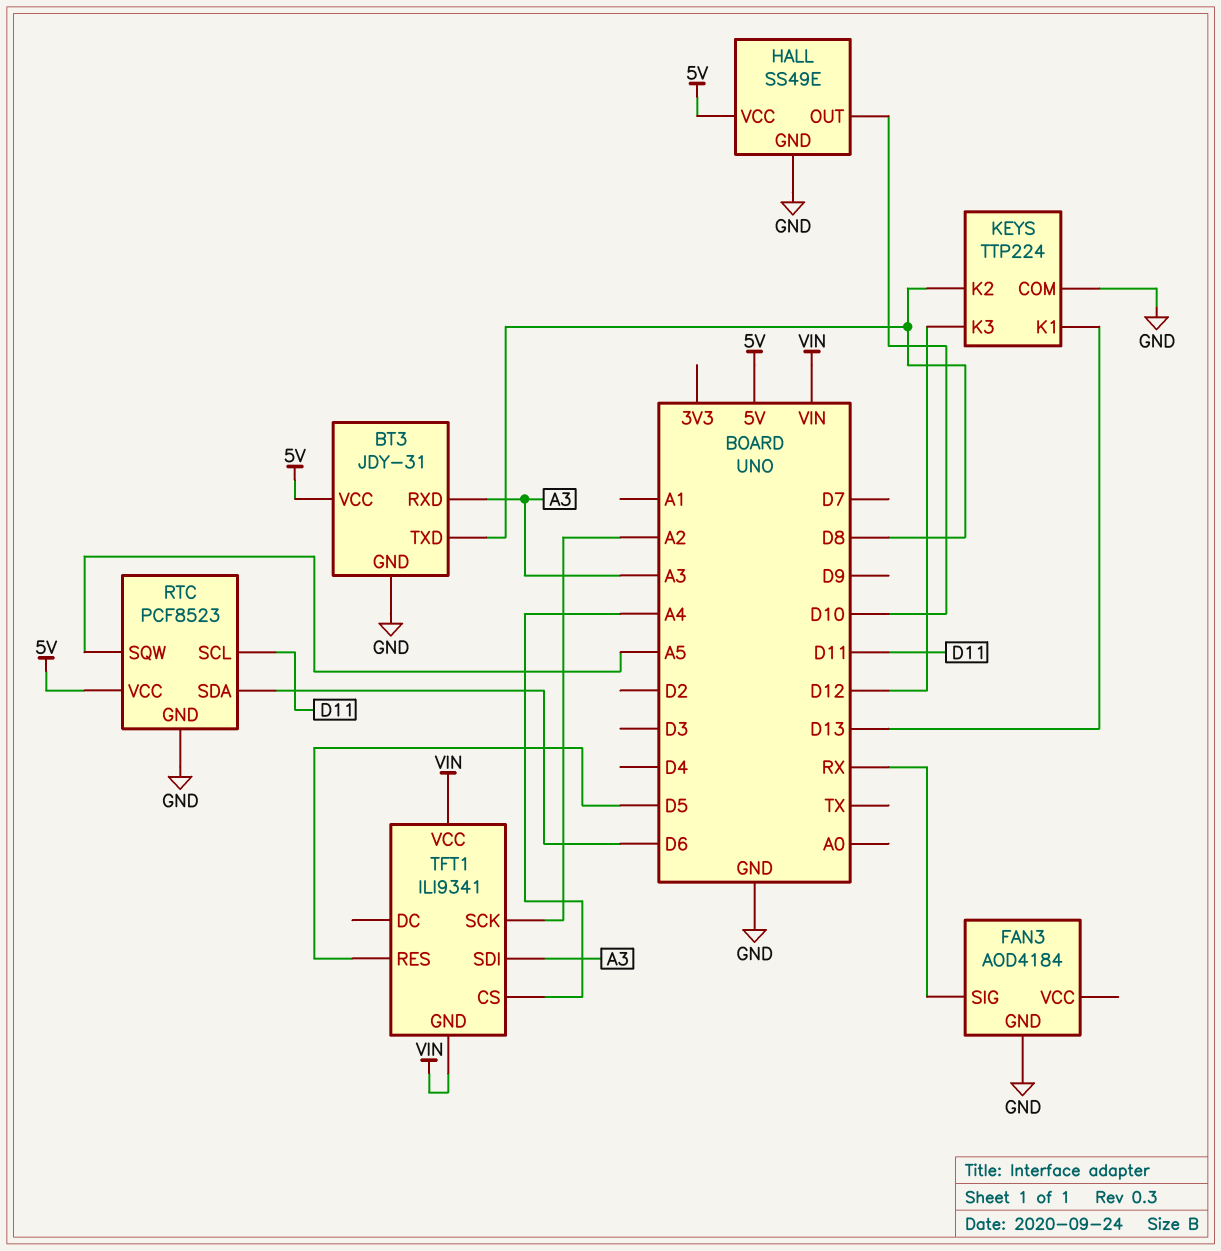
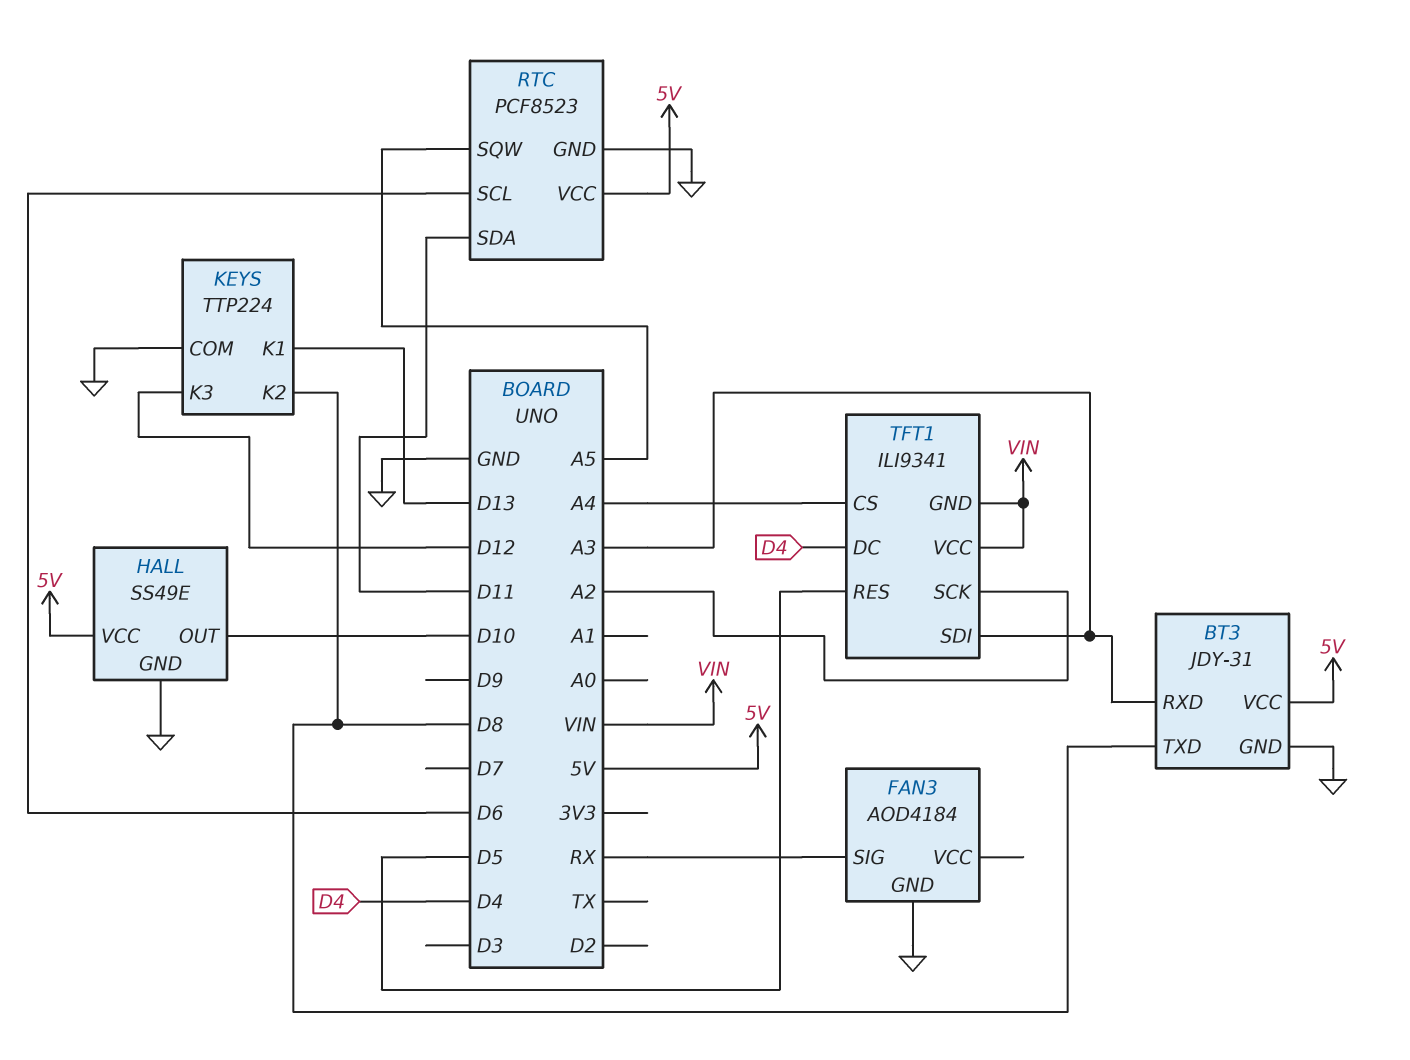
RTC pin SCL: D11 -> D6
RTC pin SDA: D6 -> D11
TFT1 pin DC: none -> D4

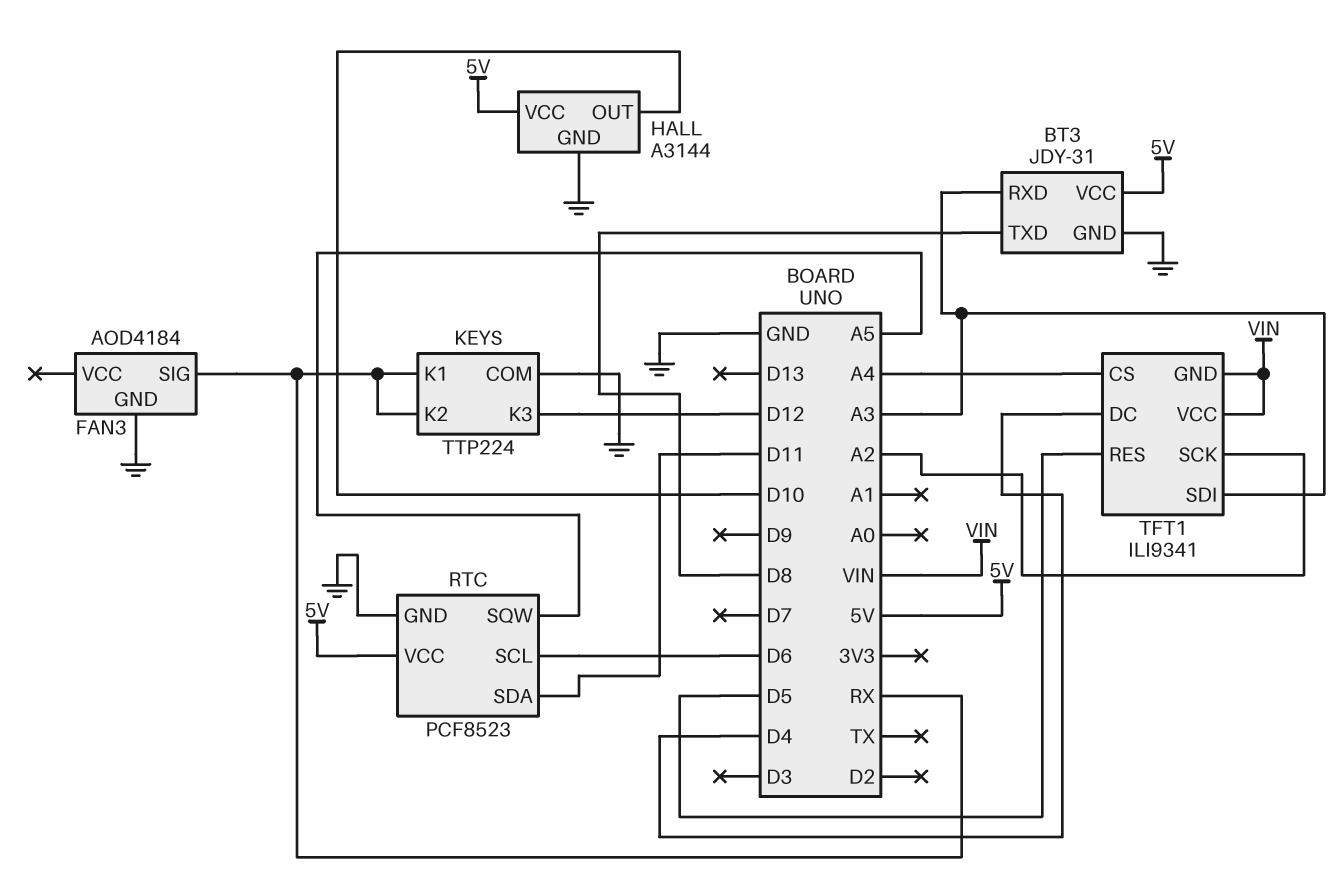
HALL: SS49E -> A3144
KEYS pin K1: D13 -> RX
KEYS pin K2: D8 -> RX

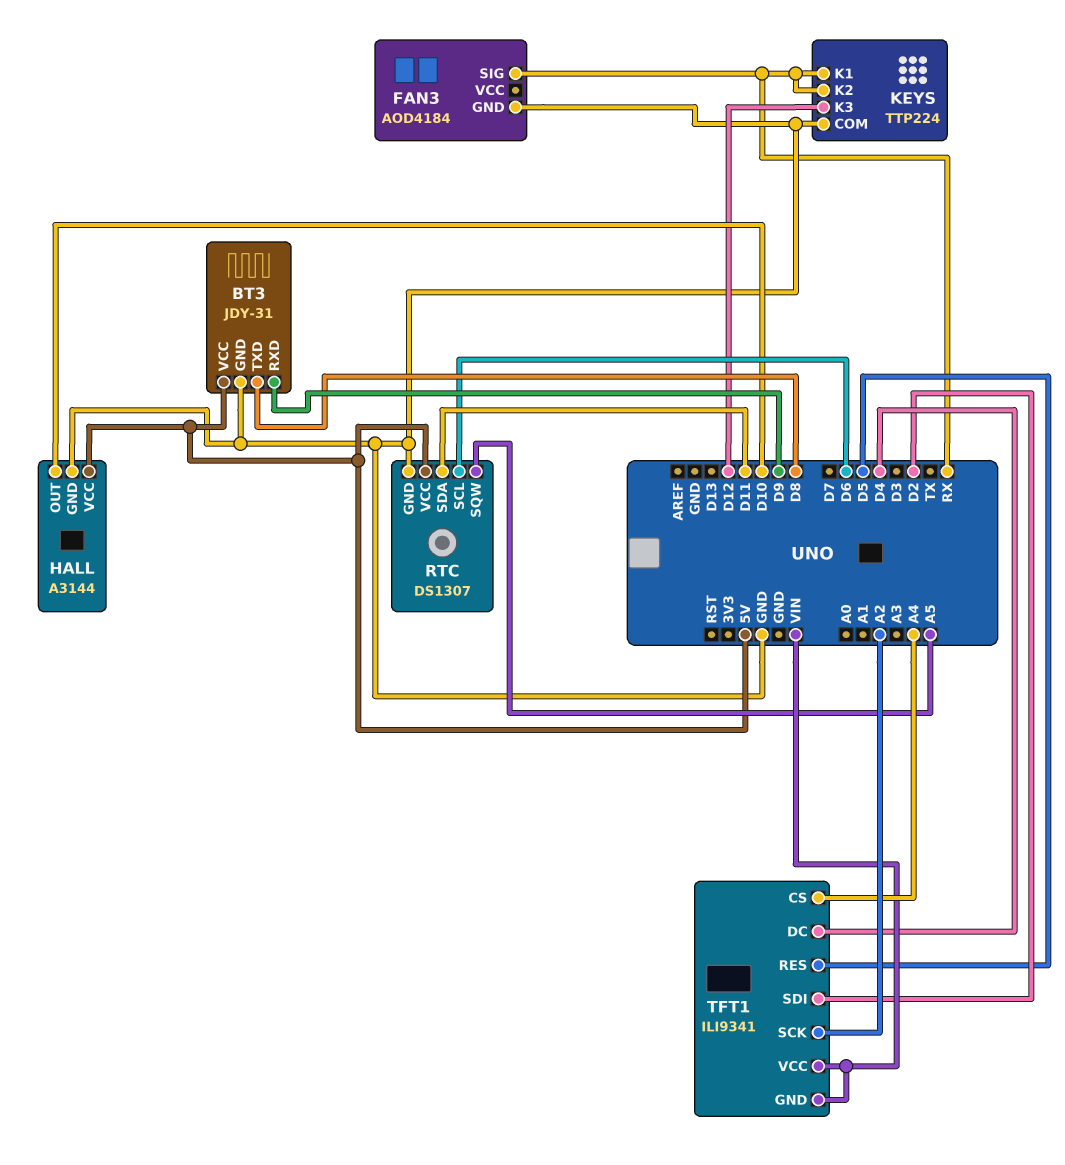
BT3 pin RXD: A3 -> D9
RTC: PCF8523 -> DS1307
TFT1 pin SDI: A3 -> D2

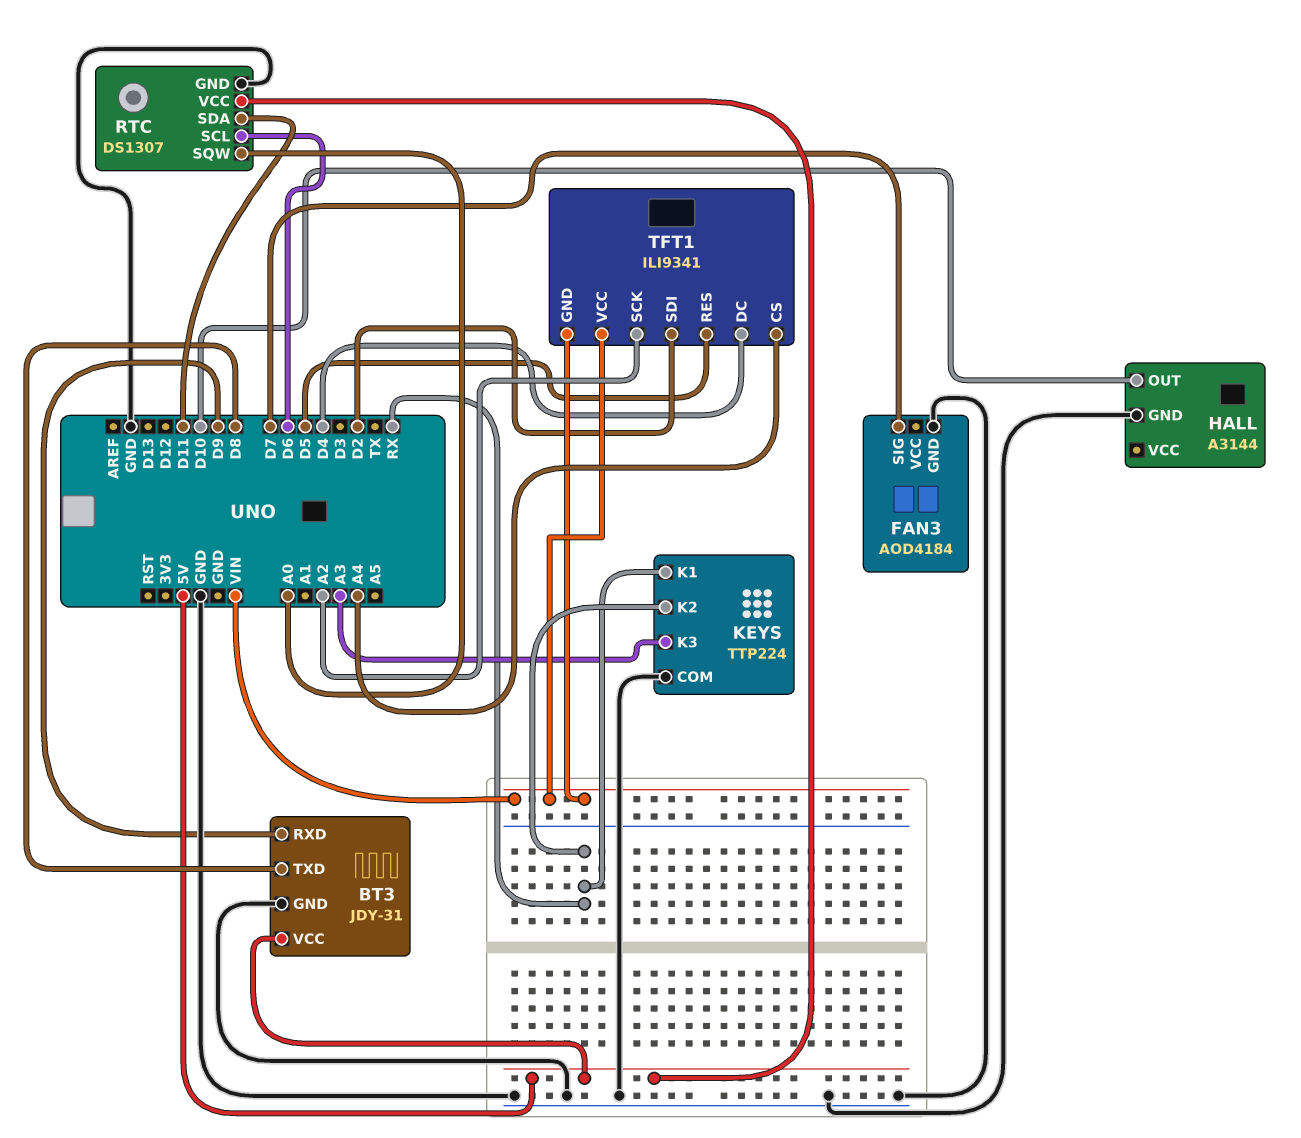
FAN3 pin SIG: RX -> D7
HALL pin VCC: 5V -> none
KEYS pin K3: D12 -> A3
RTC pin SQW: A5 -> A0

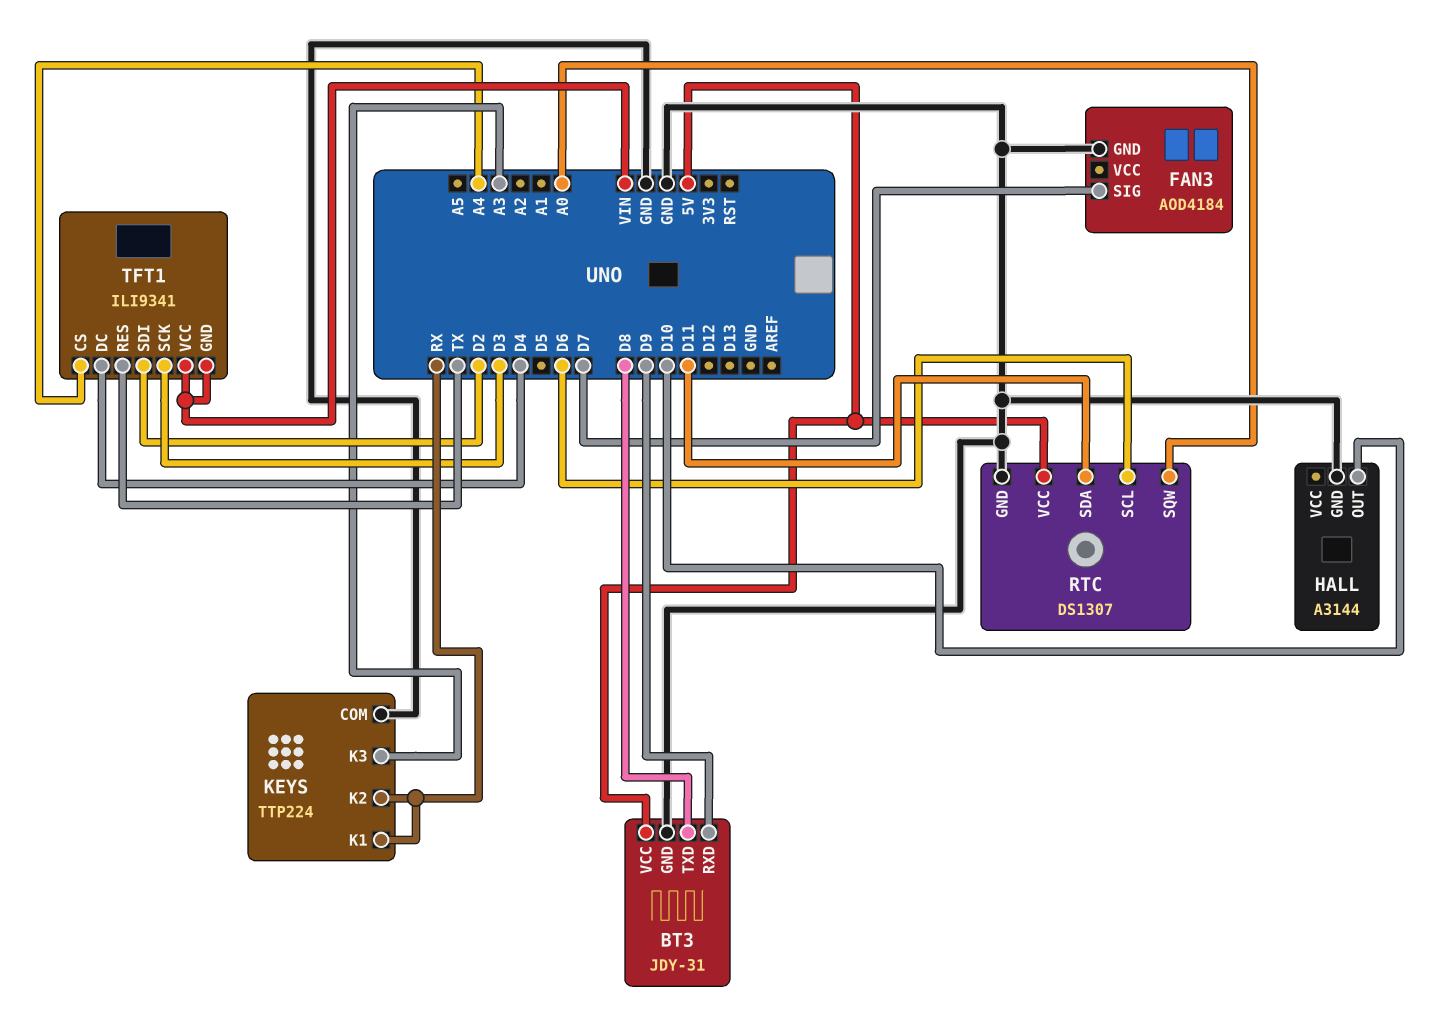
TFT1 pin RES: D5 -> TX
TFT1 pin SCK: A2 -> D3

